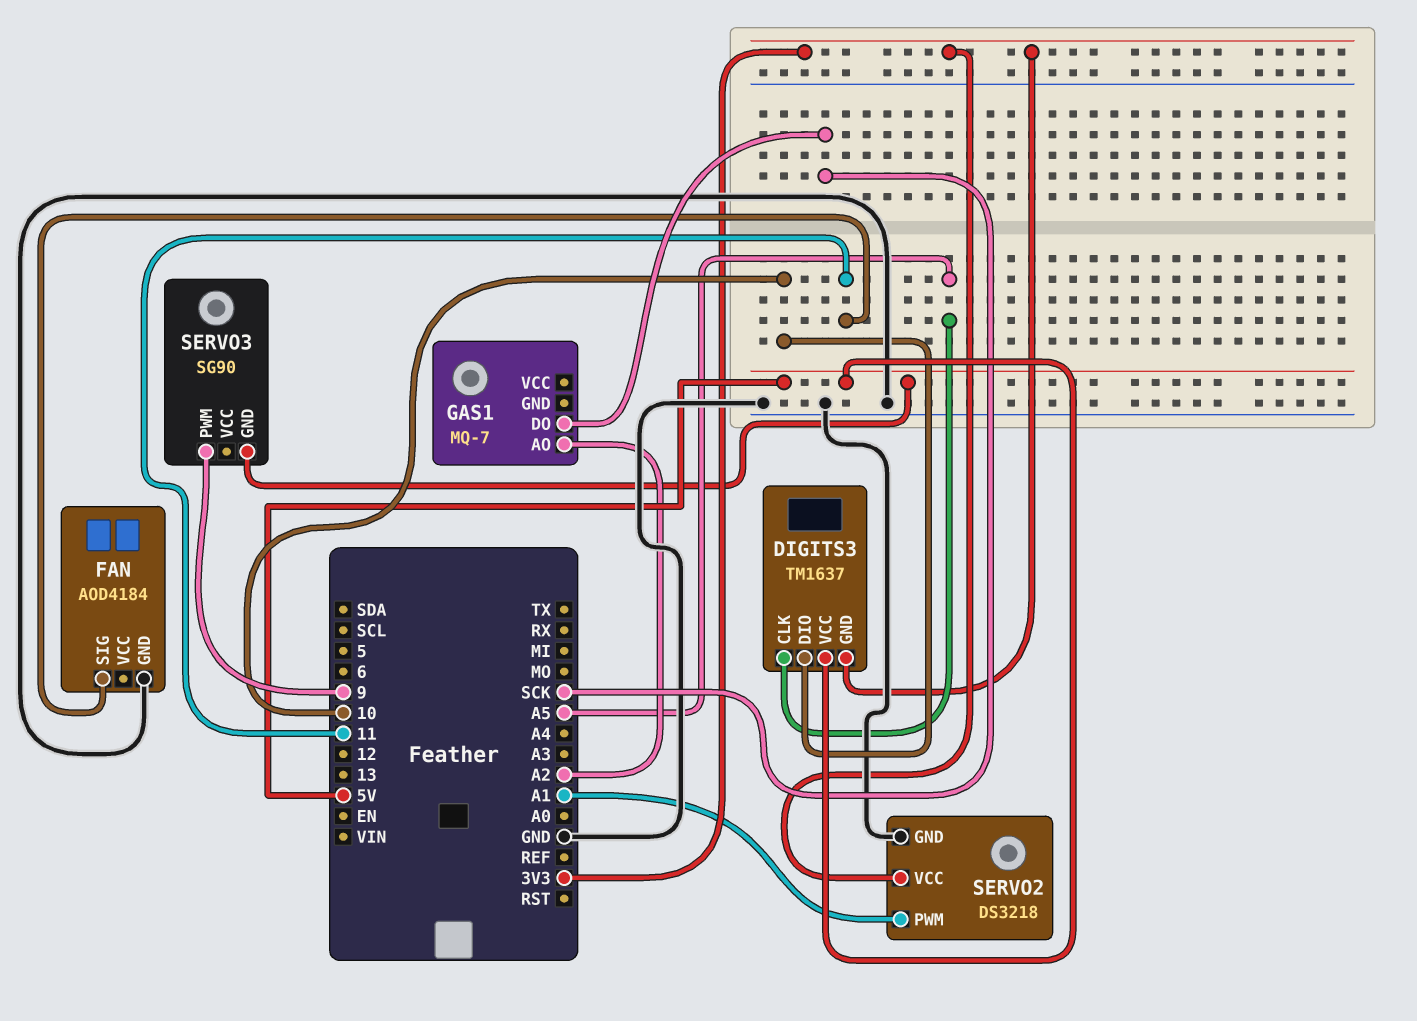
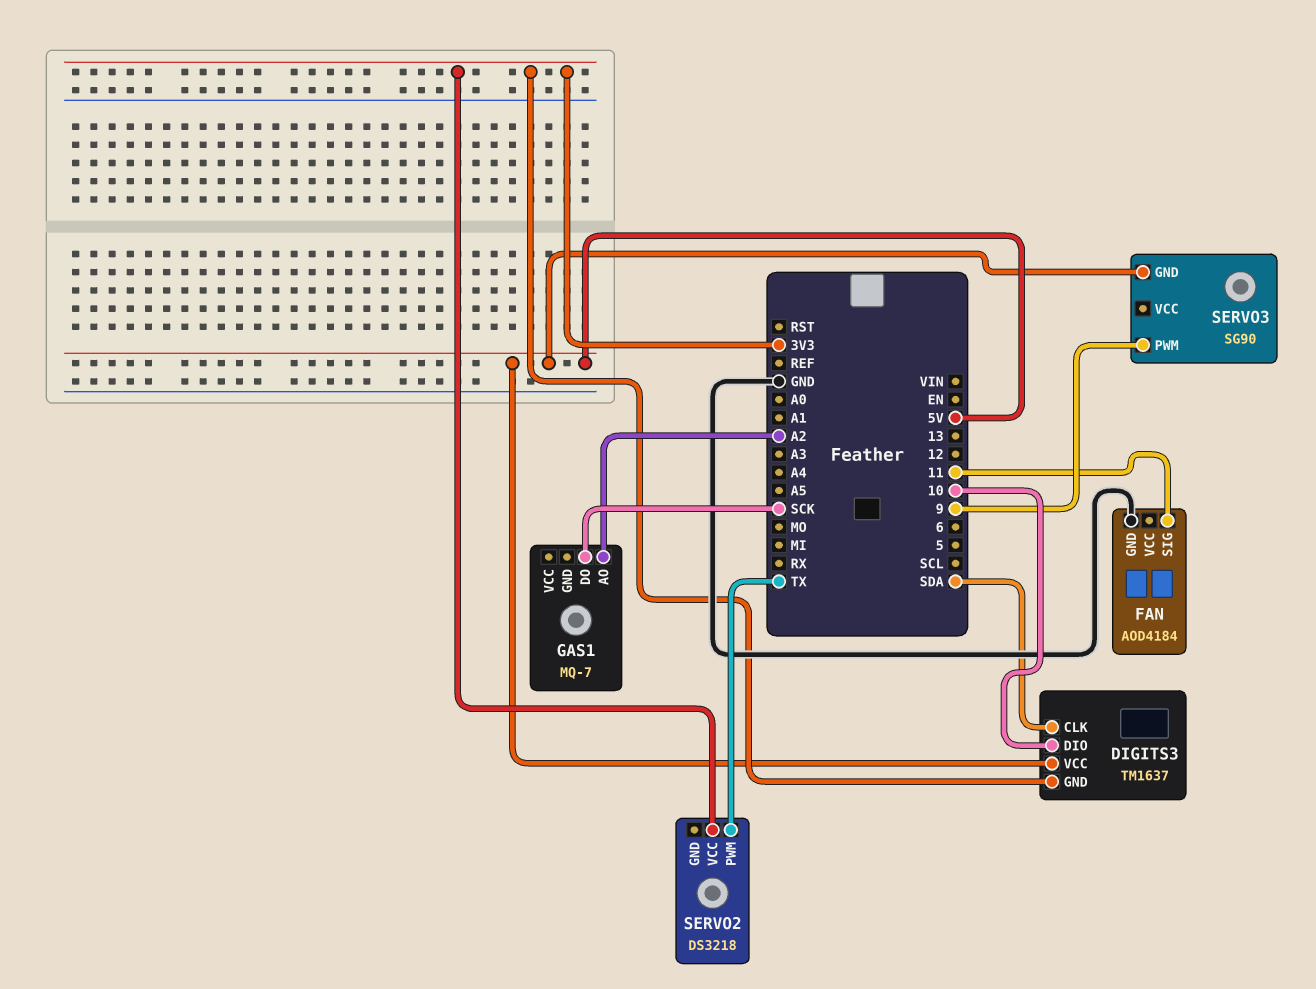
DIGITS3 pin CLK: A5 -> SDA
SERVO2 pin GND: GND -> none
SERVO2 pin PWM: A1 -> TX

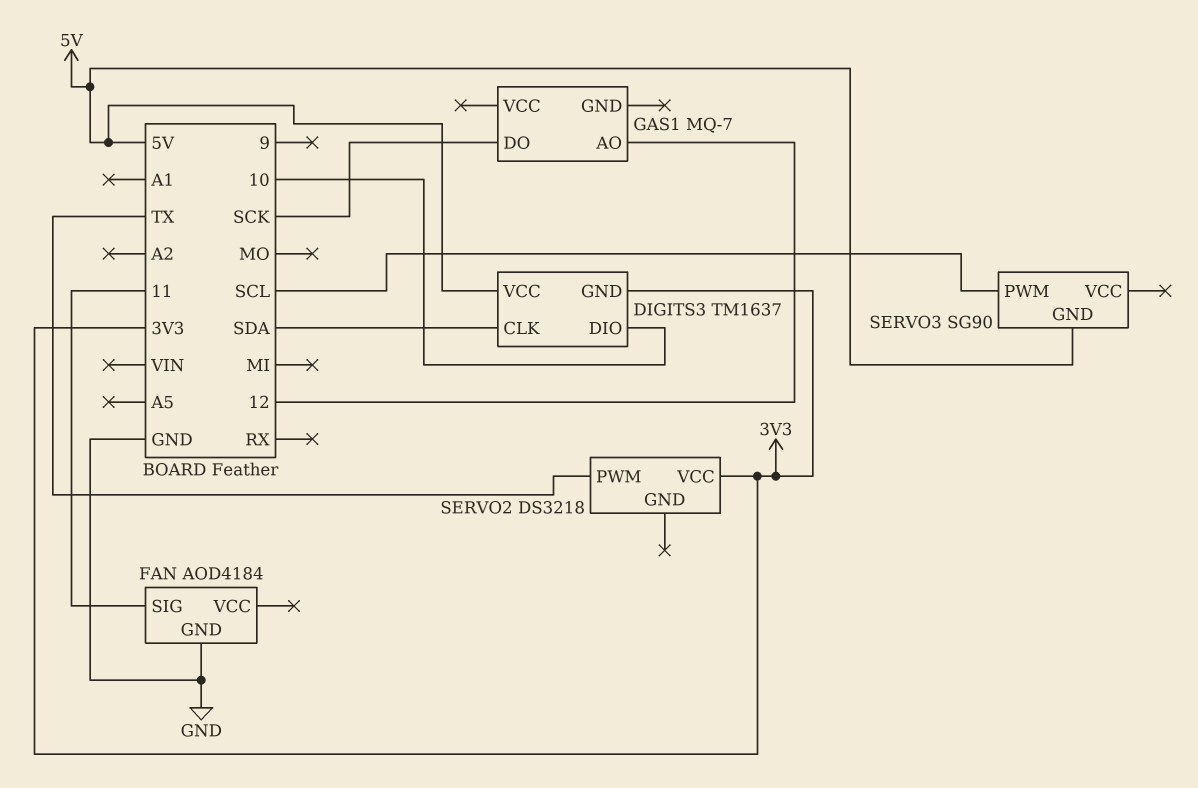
GAS1 pin AO: A2 -> 12
SERVO3 pin PWM: 9 -> SCL

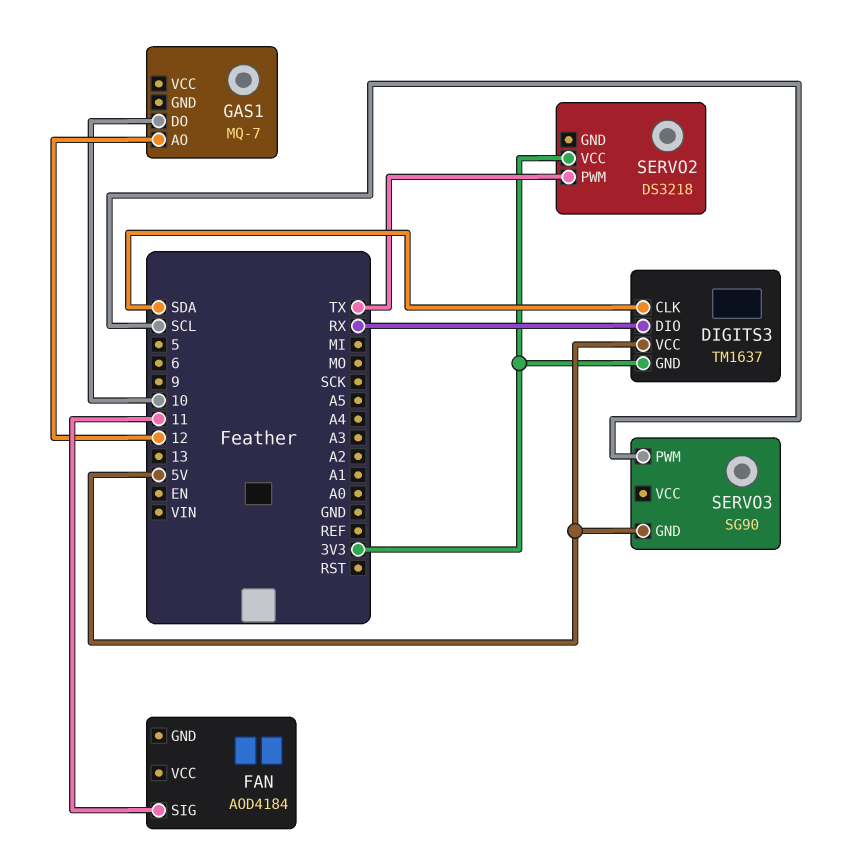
DIGITS3 pin DIO: 10 -> RX
FAN pin GND: GND -> none
GAS1 pin DO: SCK -> 10

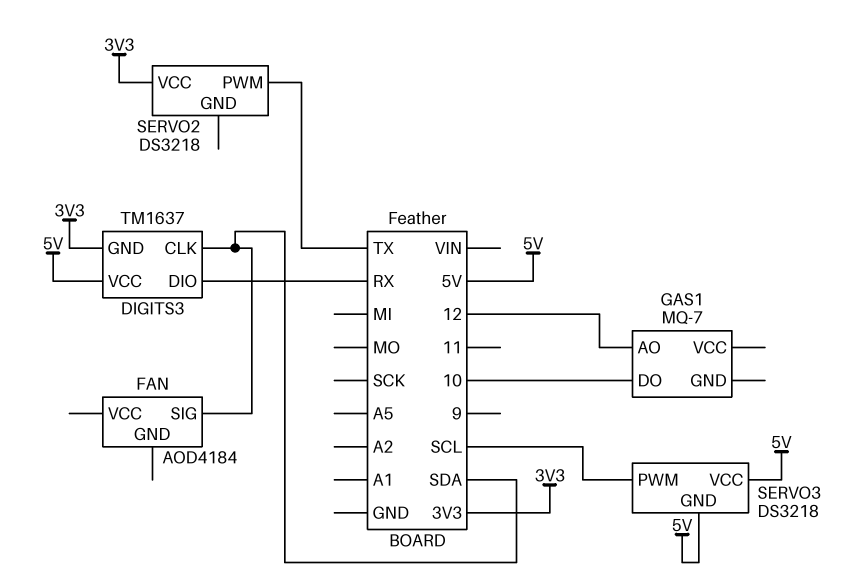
FAN pin SIG: 11 -> SDA
SERVO3: SG90 -> DS3218
SERVO3 pin VCC: none -> 5V

